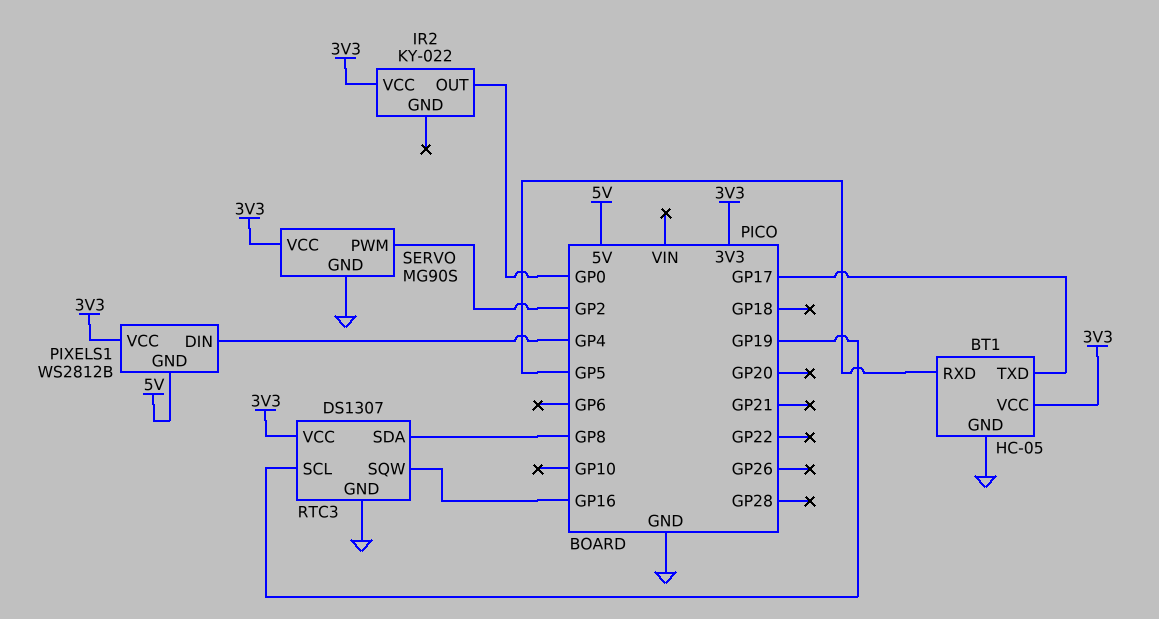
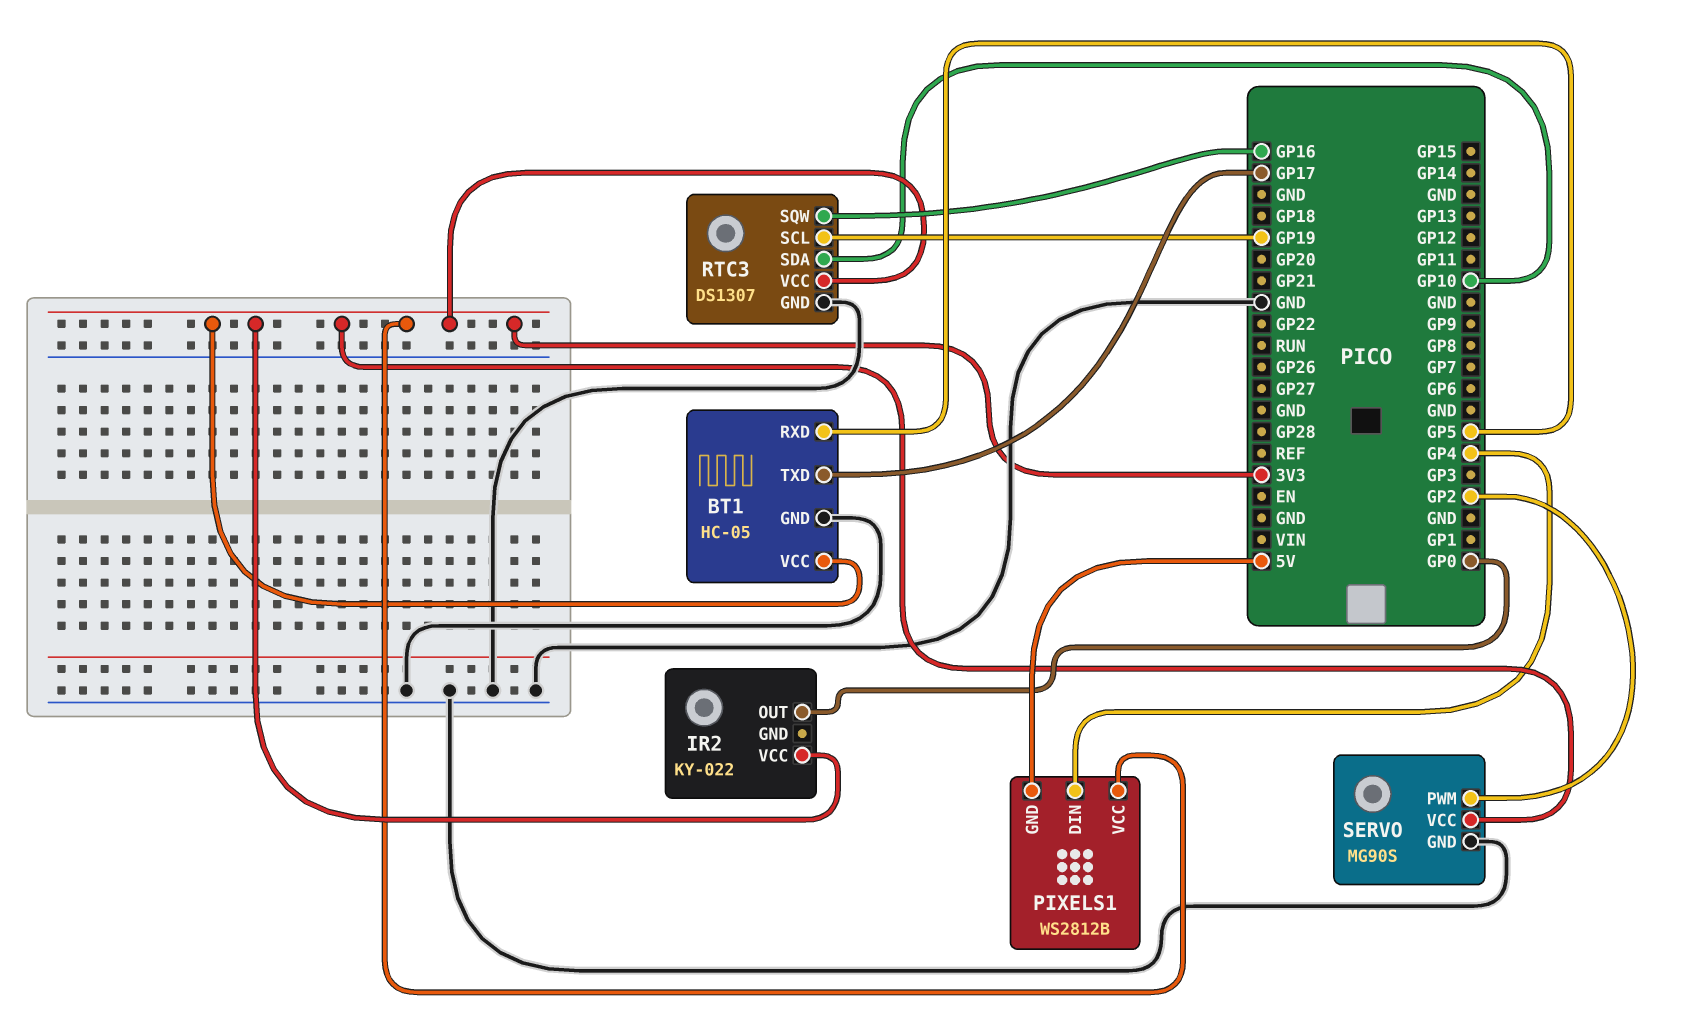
RTC3 pin SDA: GP8 -> GP10

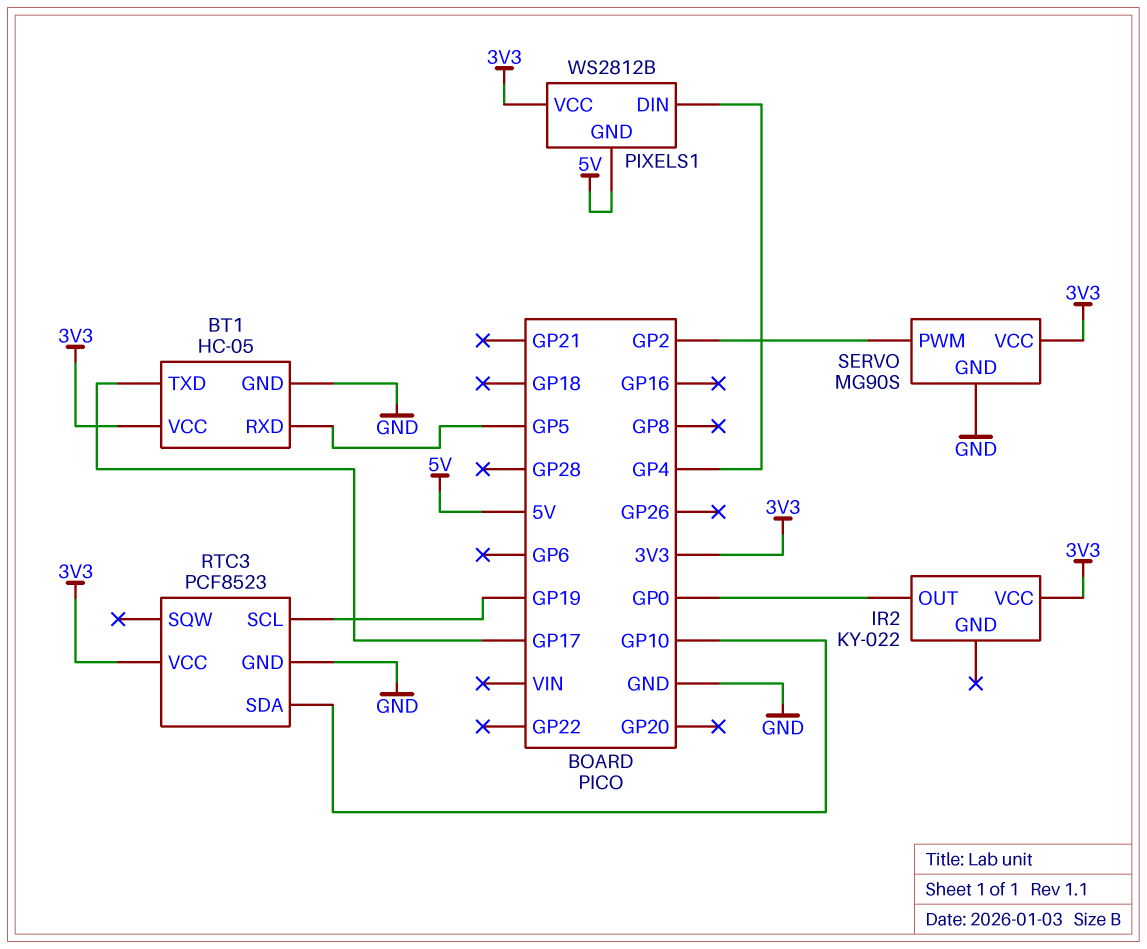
RTC3: DS1307 -> PCF8523
RTC3 pin SQW: GP16 -> none

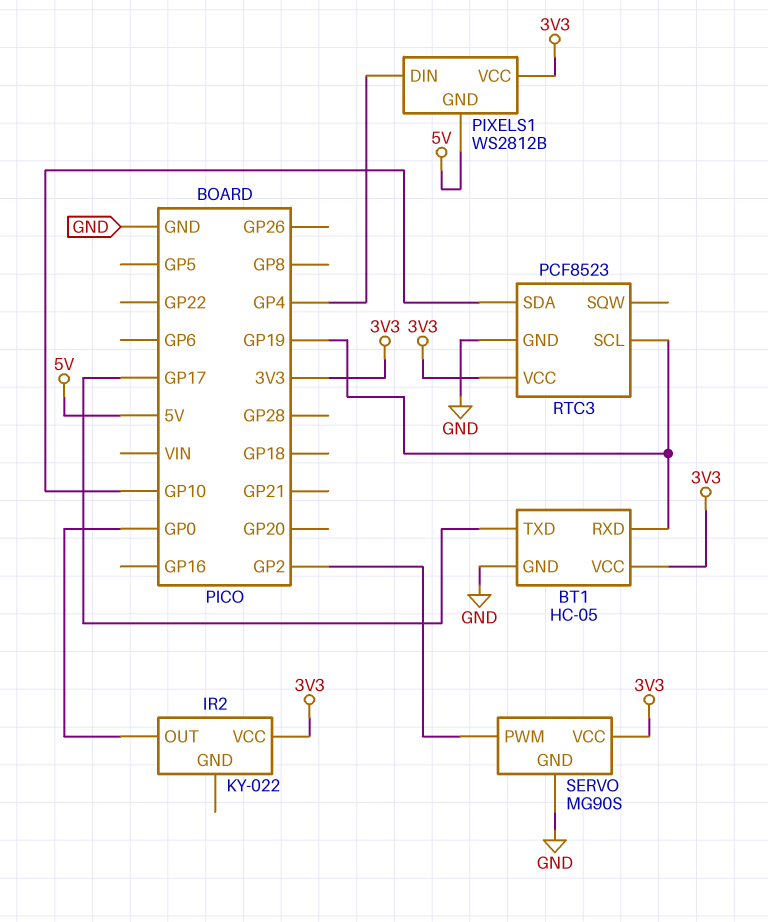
BT1 pin RXD: GP5 -> GP19

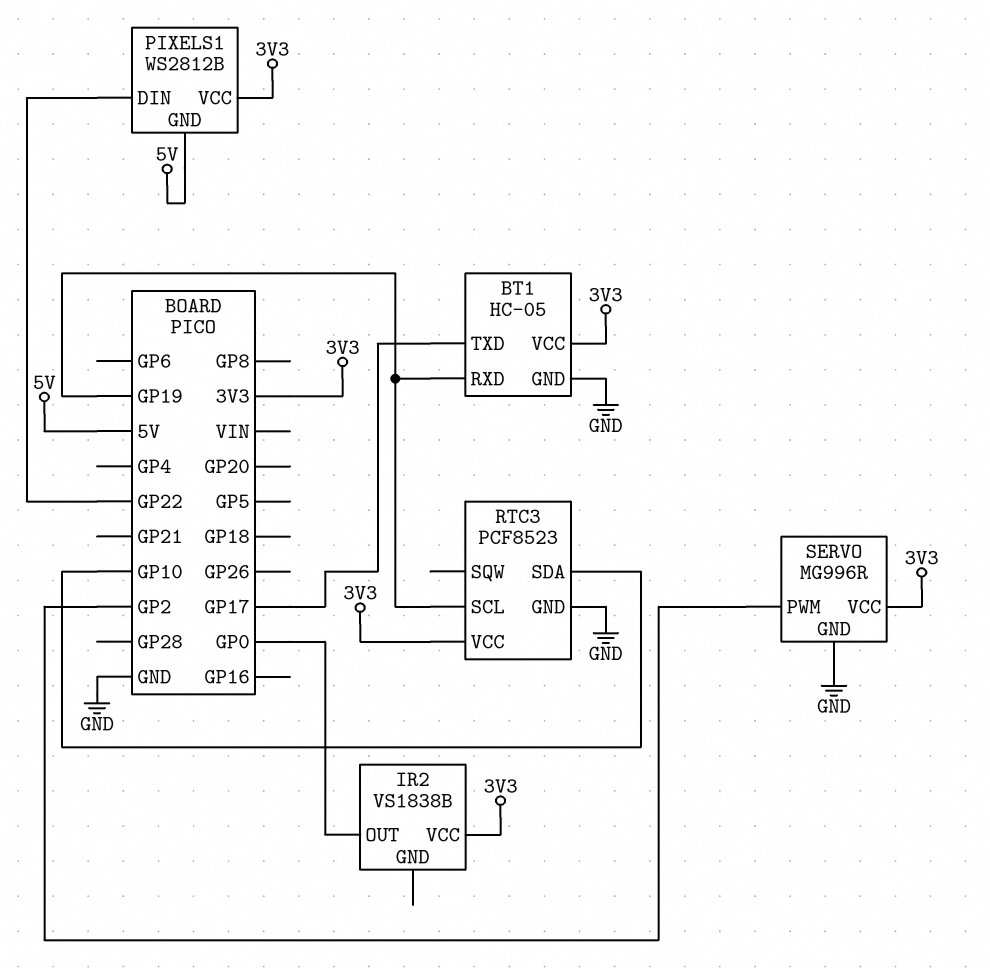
IR2: KY-022 -> VS1838B
PIXELS1 pin DIN: GP4 -> GP22
SERVO: MG90S -> MG996R

